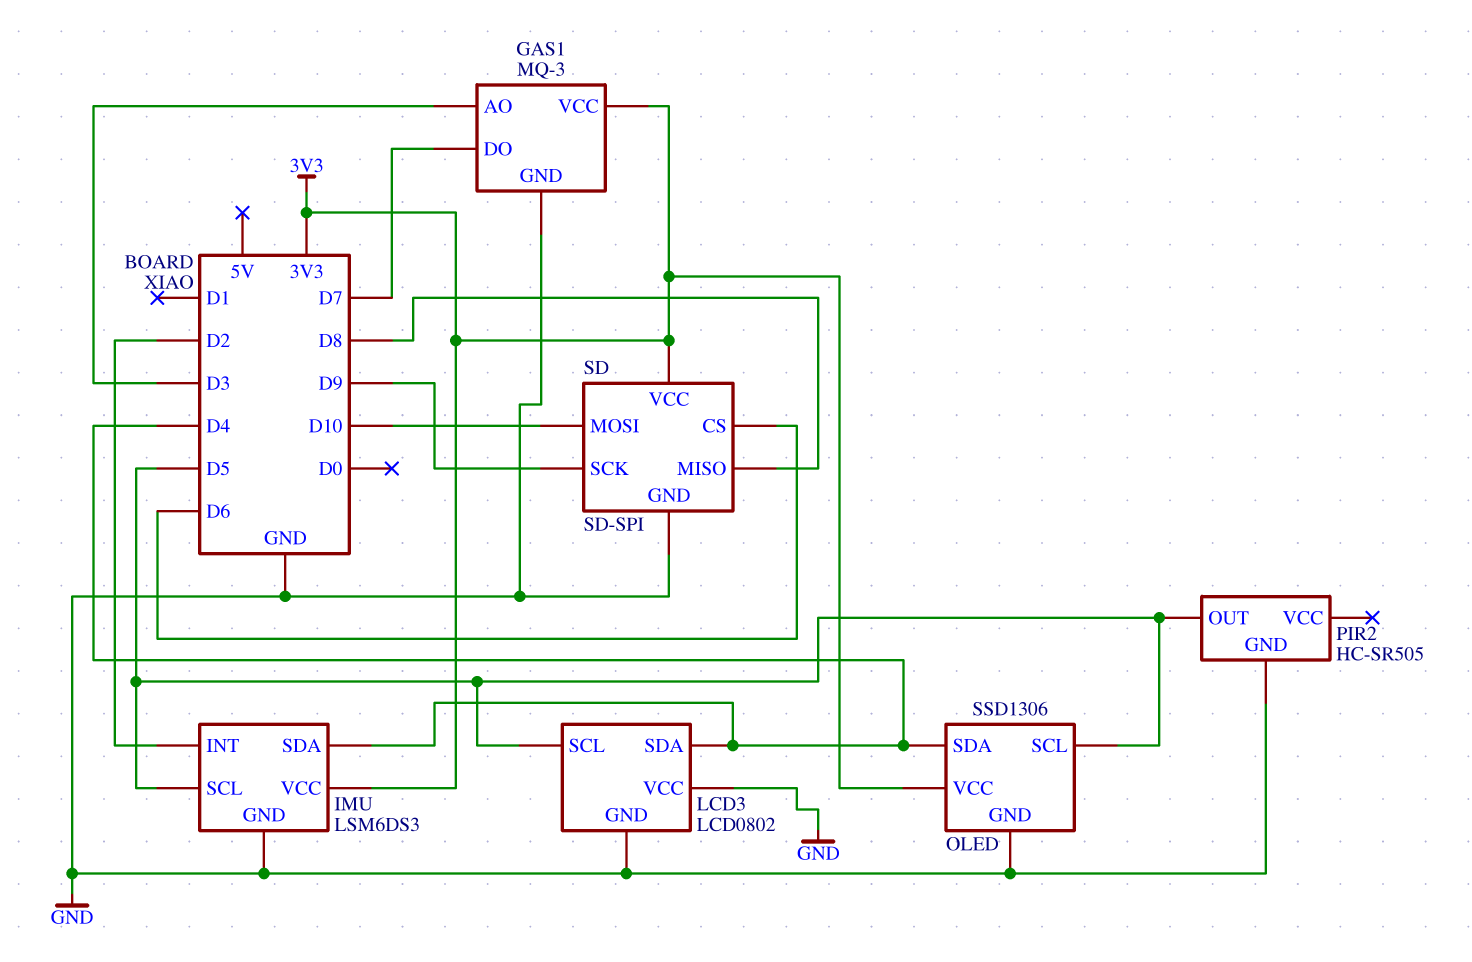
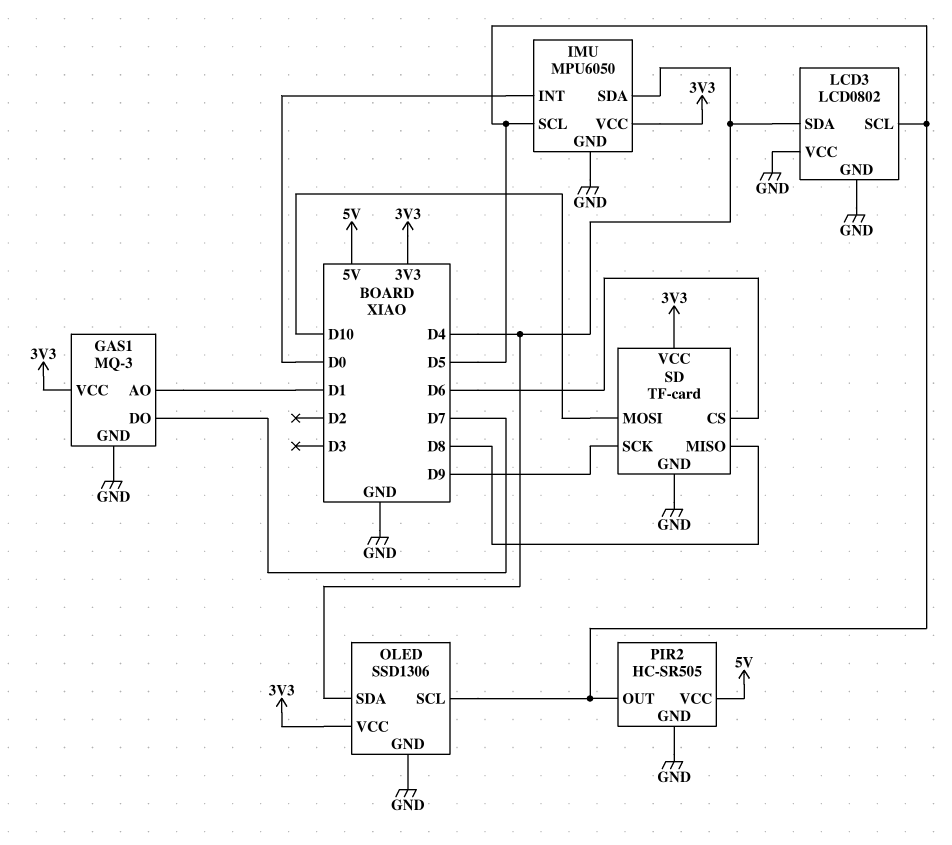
GAS1 pin AO: D3 -> D1
IMU: LSM6DS3 -> MPU6050
IMU pin INT: D2 -> D0
PIR2 pin VCC: none -> 5V
SD: SD-SPI -> TF-card

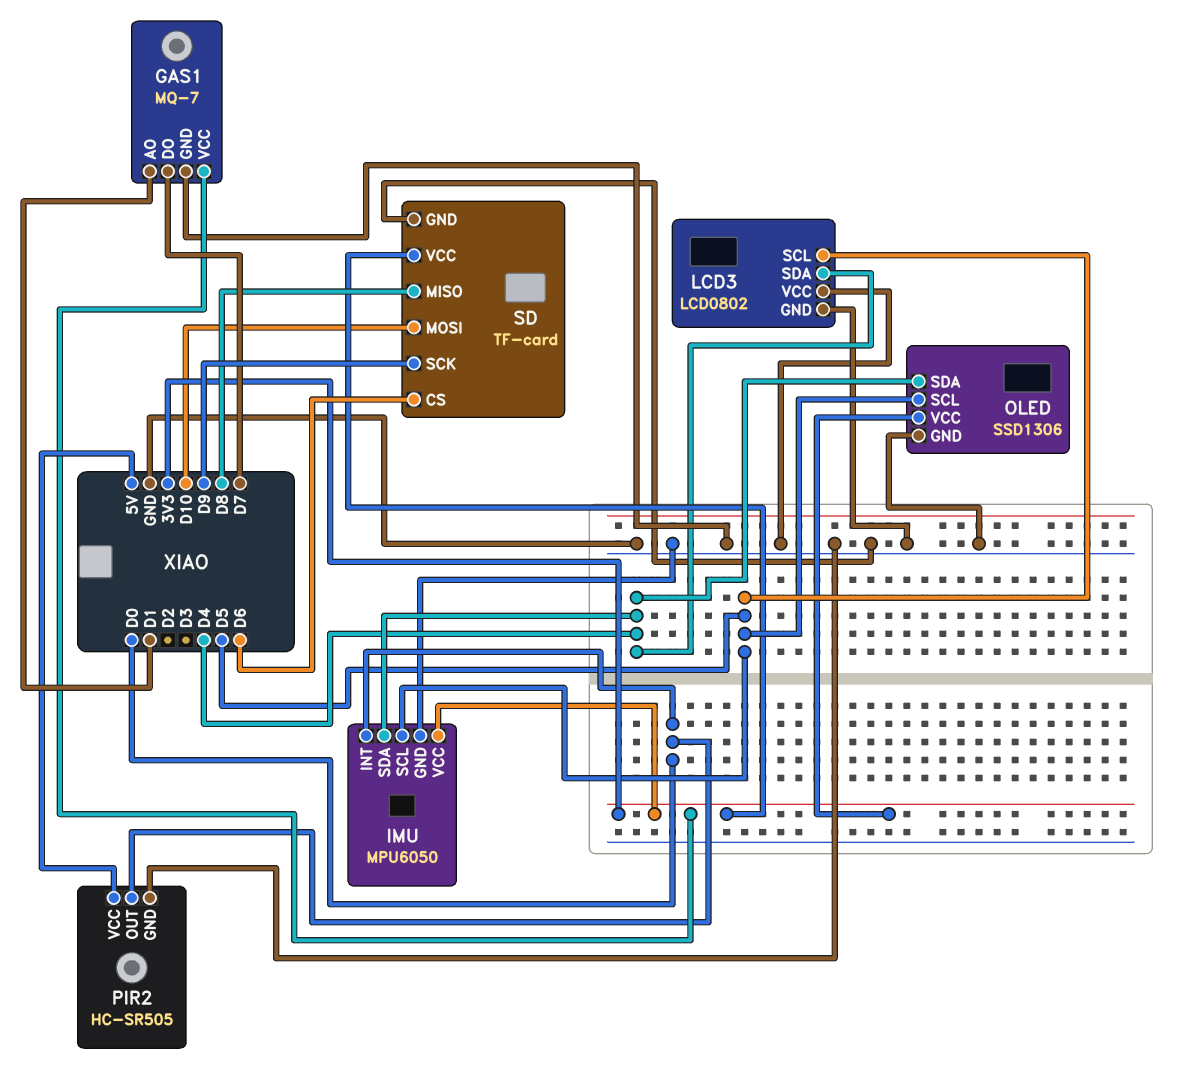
GAS1: MQ-3 -> MQ-7
PIR2 pin OUT: D5 -> D0

